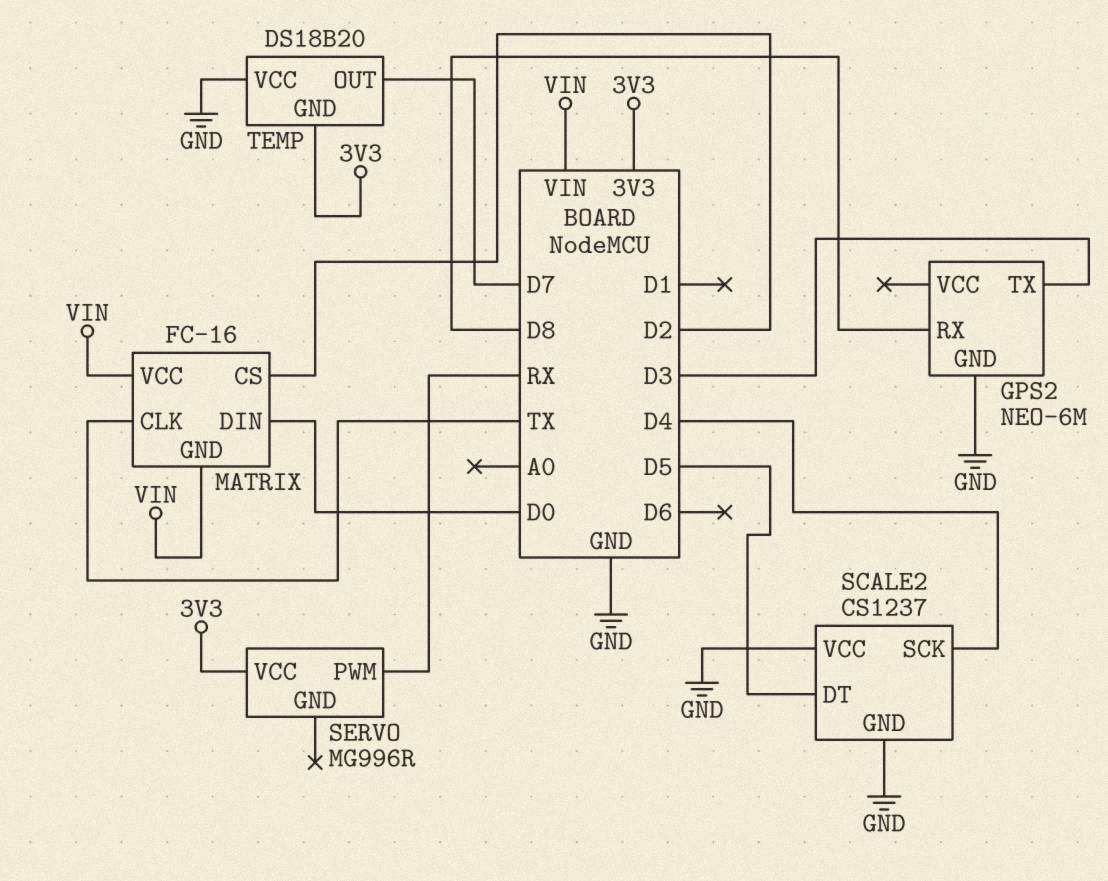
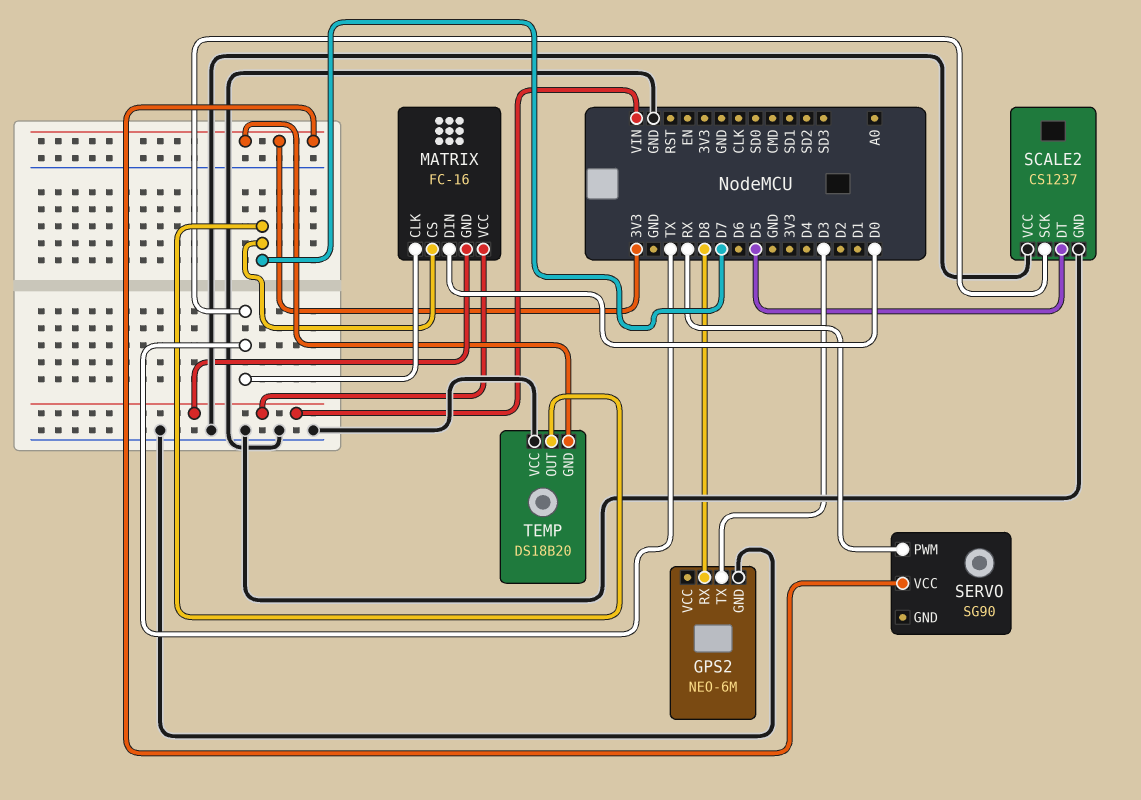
MATRIX pin CS: D2 -> D7
SCALE2 pin SCK: D4 -> TX
SERVO: MG996R -> SG90

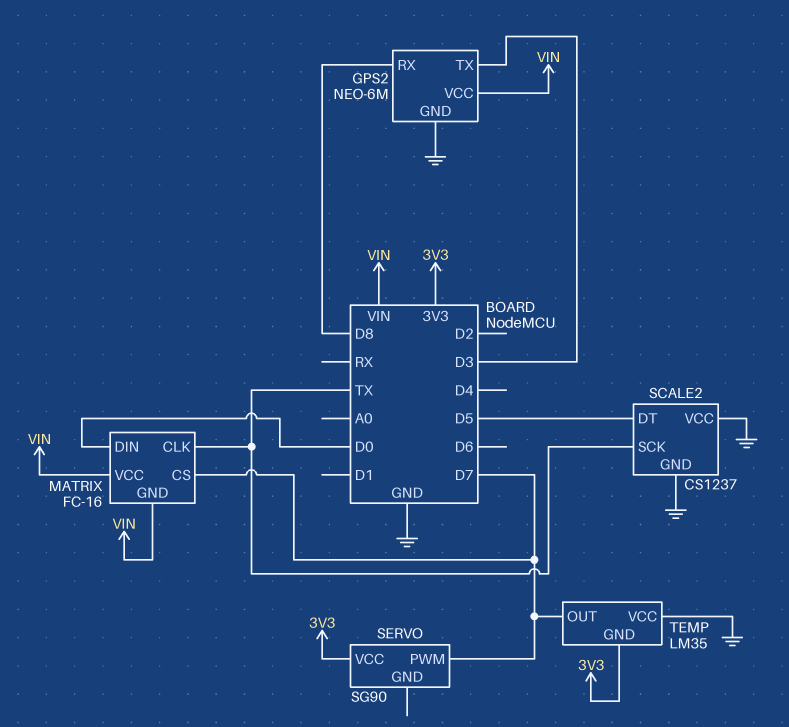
GPS2 pin VCC: none -> VIN
SERVO pin PWM: RX -> D7
TEMP: DS18B20 -> LM35

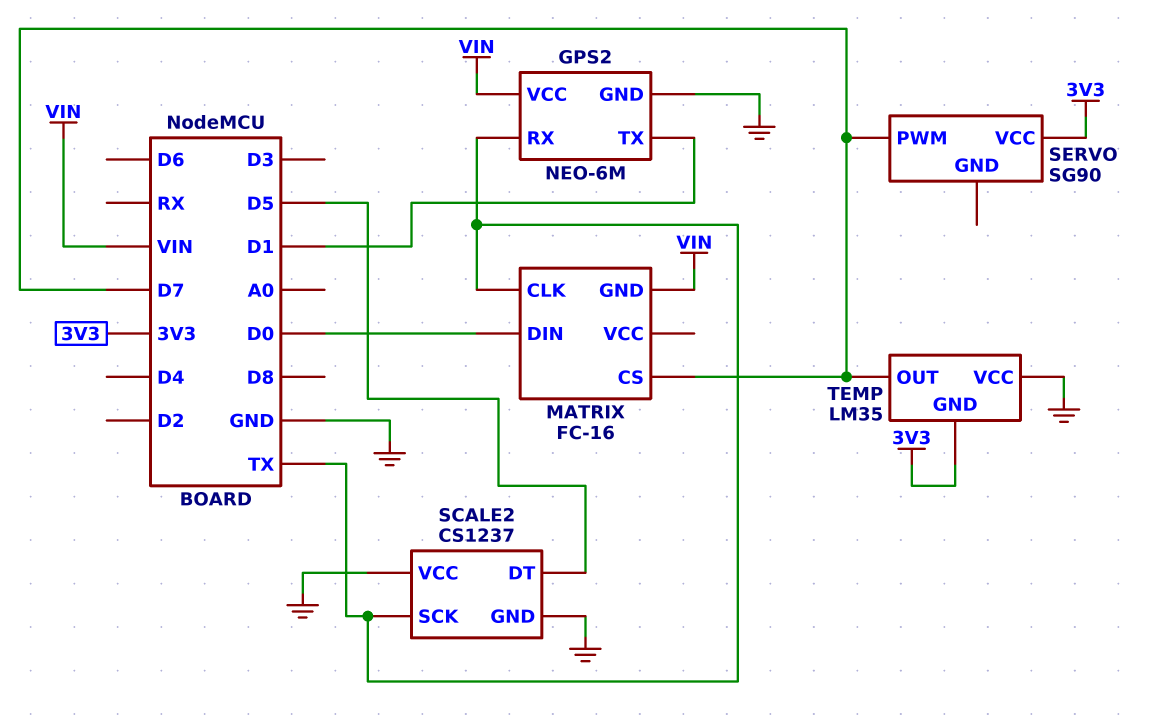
GPS2 pin RX: D8 -> TX
GPS2 pin TX: D3 -> D1
MATRIX pin VCC: VIN -> none

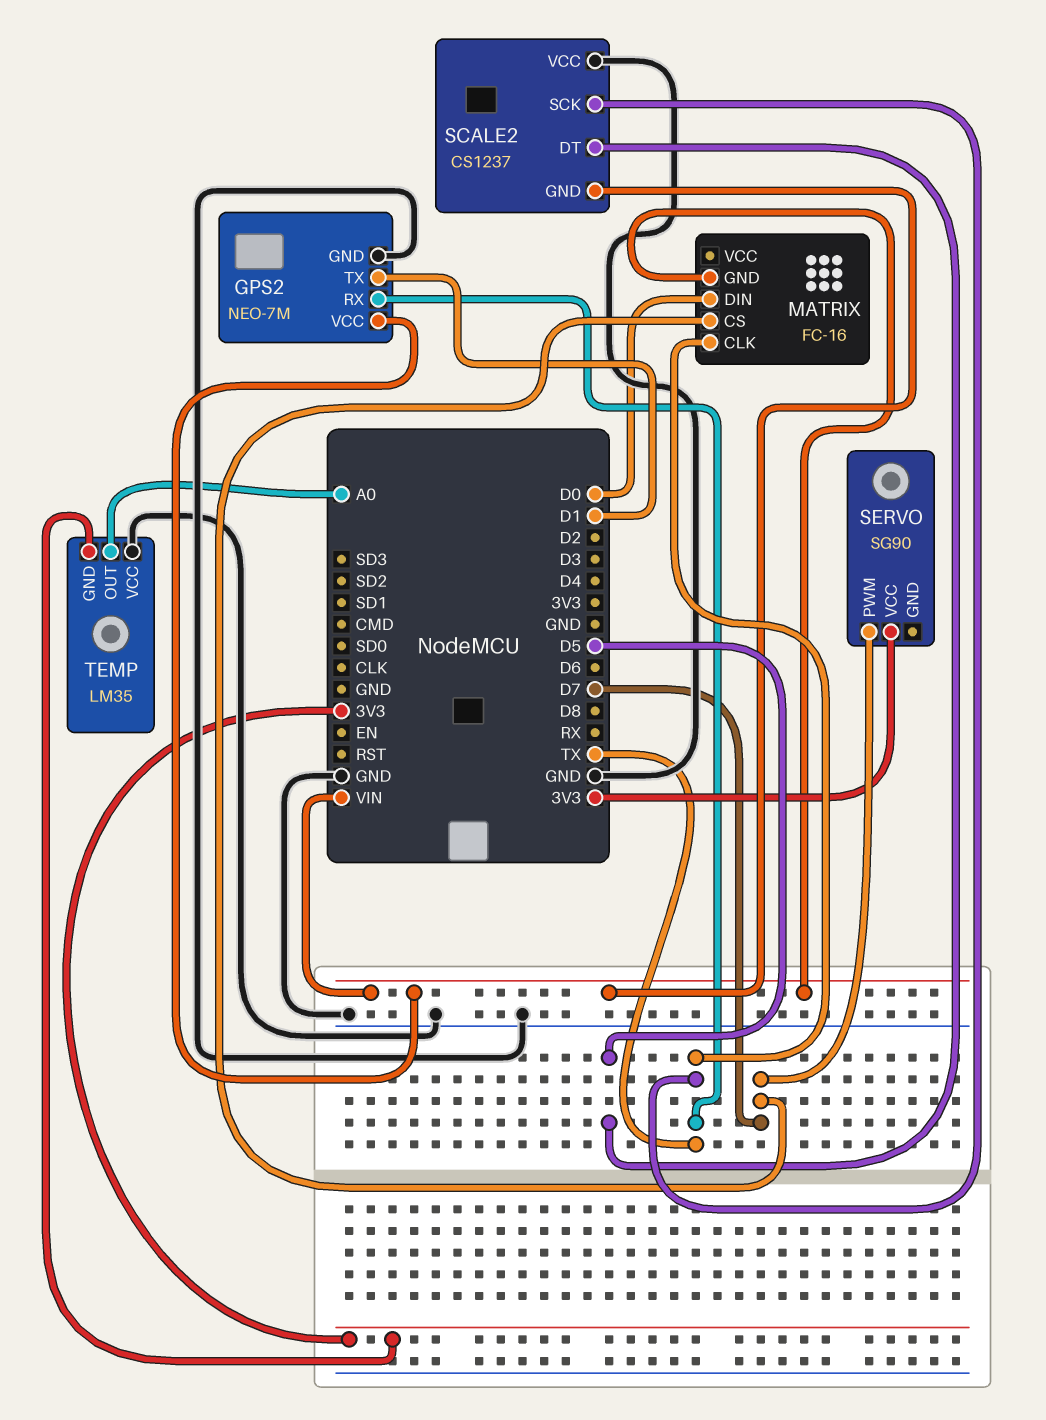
GPS2: NEO-6M -> NEO-7M
SCALE2 pin GND: GND -> VIN
TEMP pin OUT: D7 -> A0

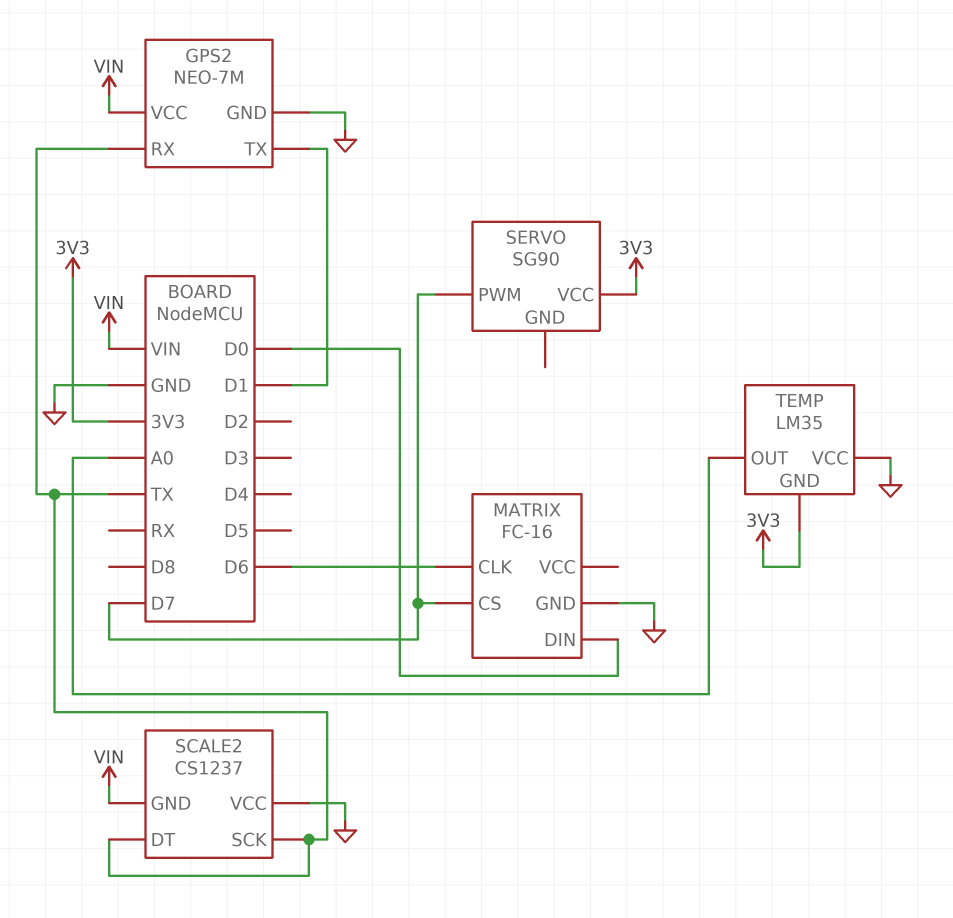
MATRIX pin CLK: TX -> D6
MATRIX pin GND: VIN -> GND
SCALE2 pin DT: D5 -> TX

